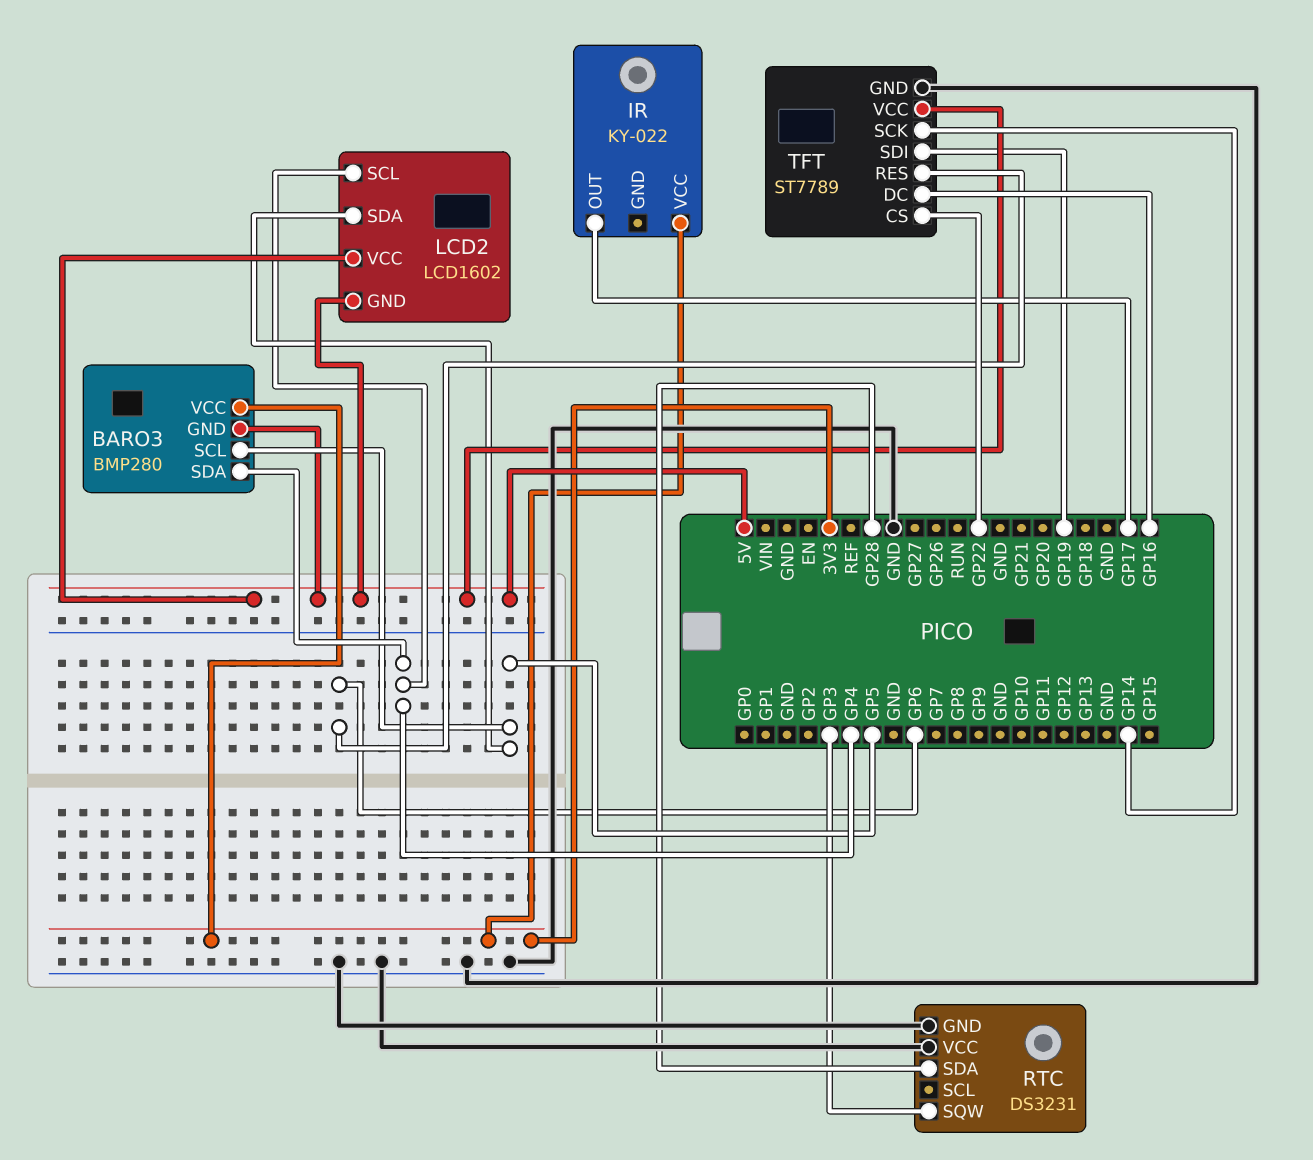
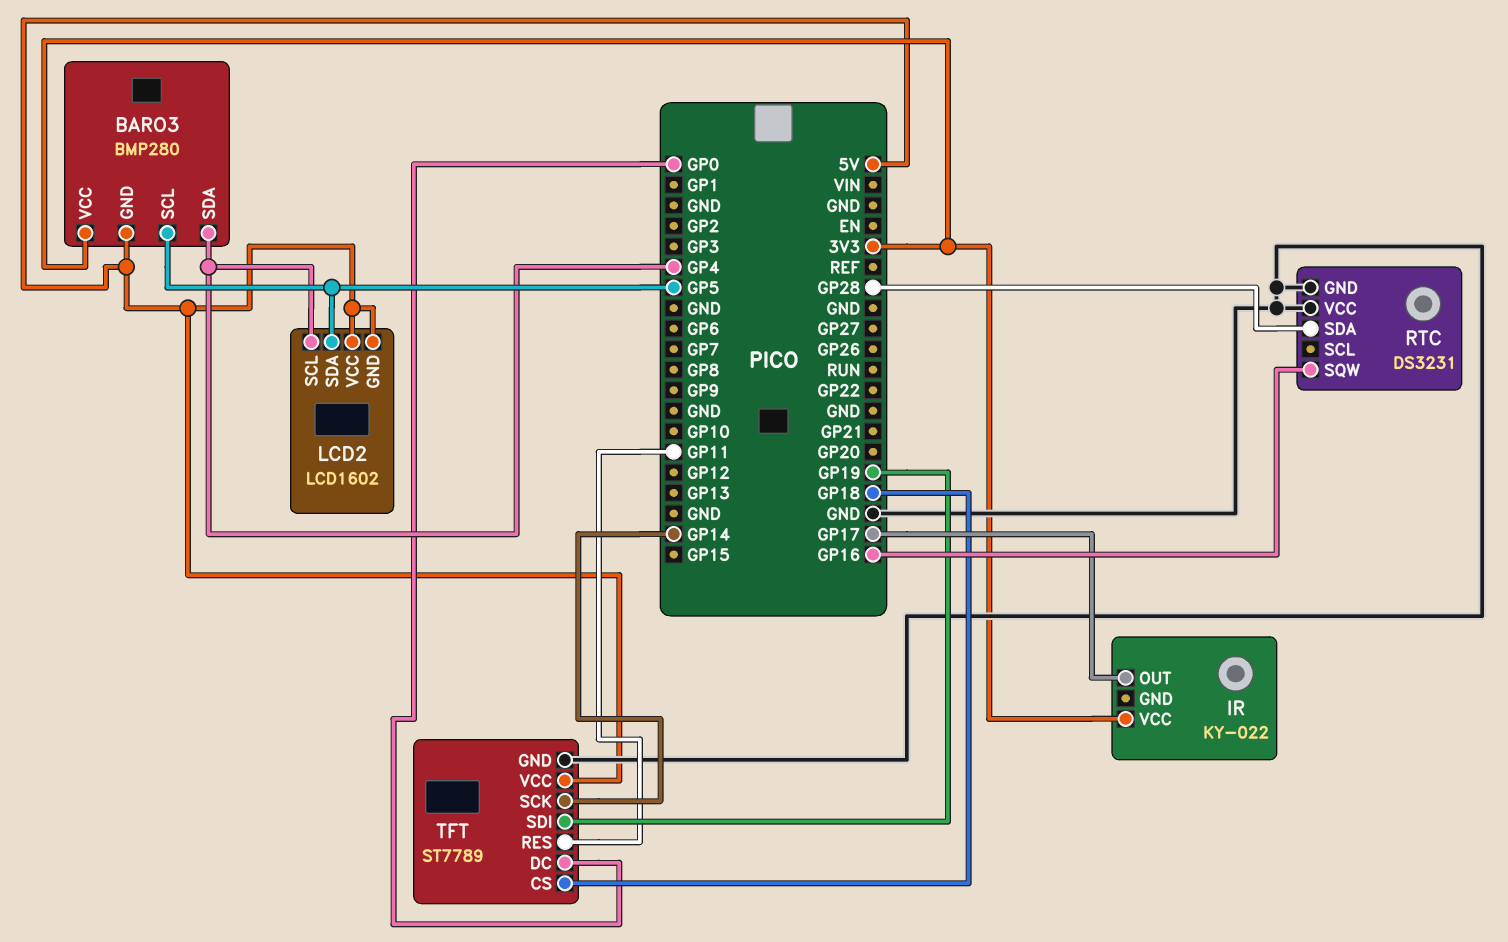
RTC pin SQW: GP3 -> GP16
TFT pin CS: GP22 -> GP18
TFT pin DC: GP16 -> GP0
TFT pin RES: GP6 -> GP11

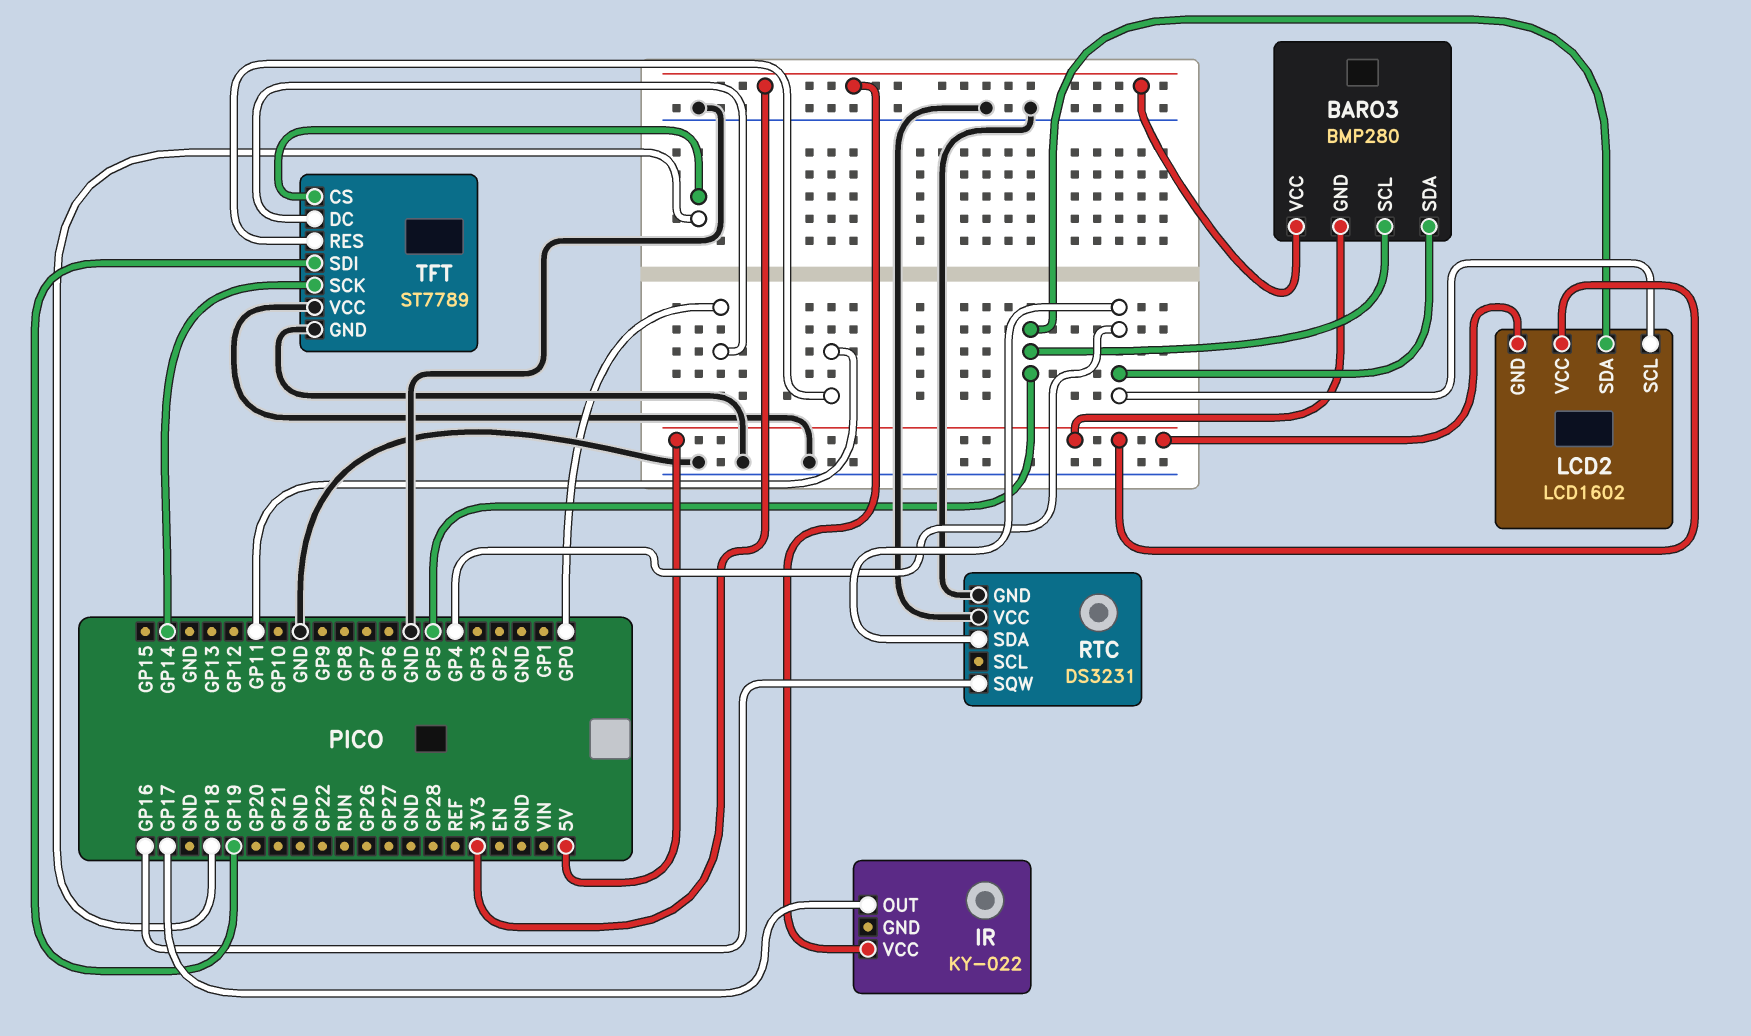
RTC pin SDA: GP28 -> GP4
TFT pin VCC: 5V -> GND

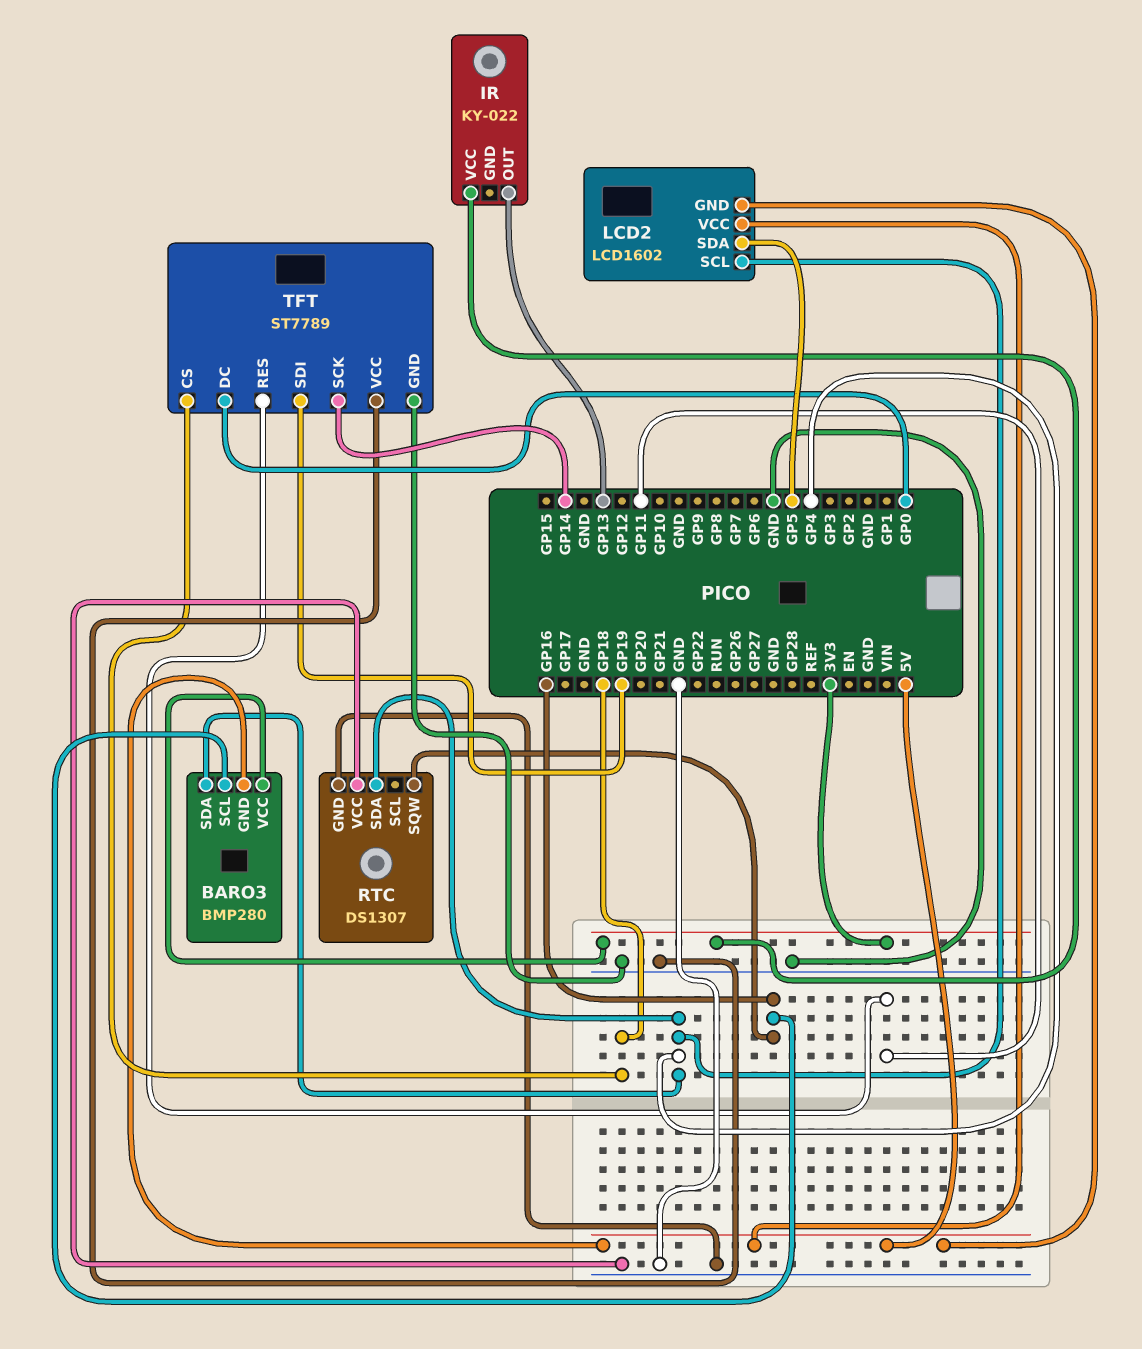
BARO3 pin SCL: GP5 -> GP16
IR pin OUT: GP17 -> GP13
RTC: DS3231 -> DS1307

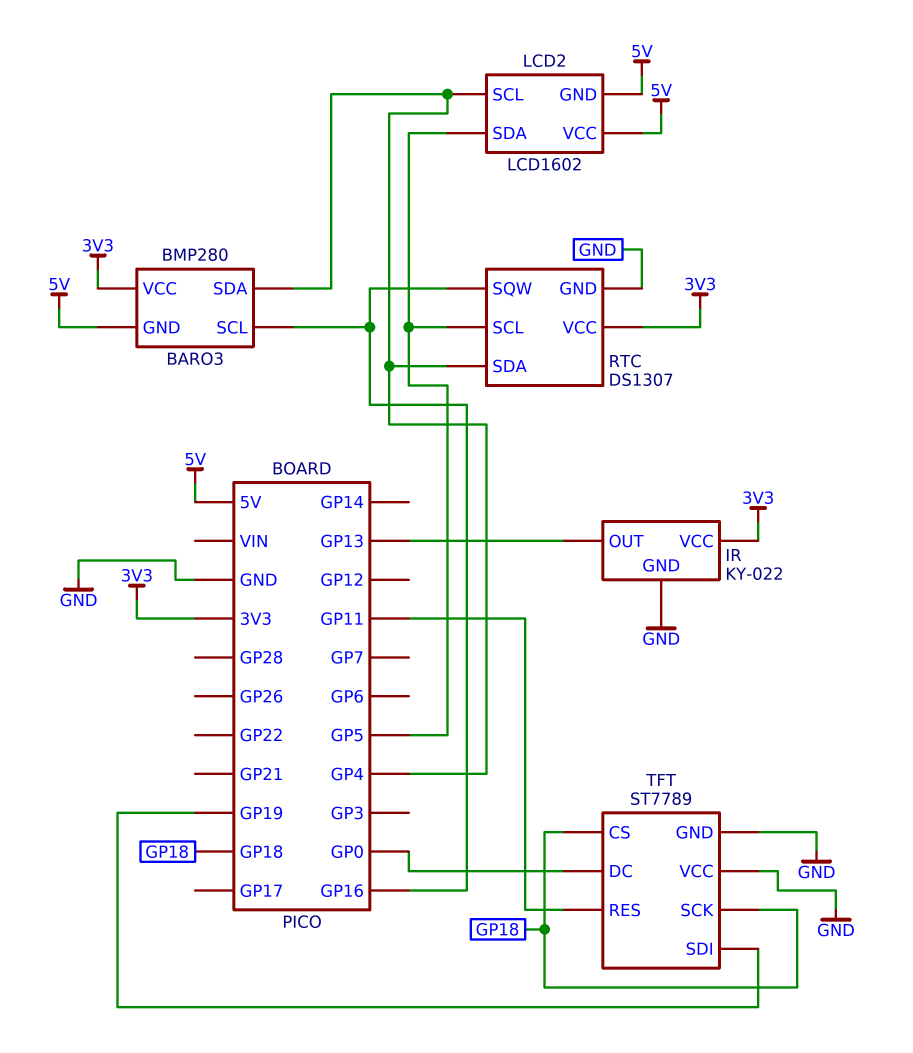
IR pin GND: none -> GND
RTC pin SCL: none -> GP5
RTC pin VCC: GND -> 3V3
TFT pin SCK: GP14 -> GP18

